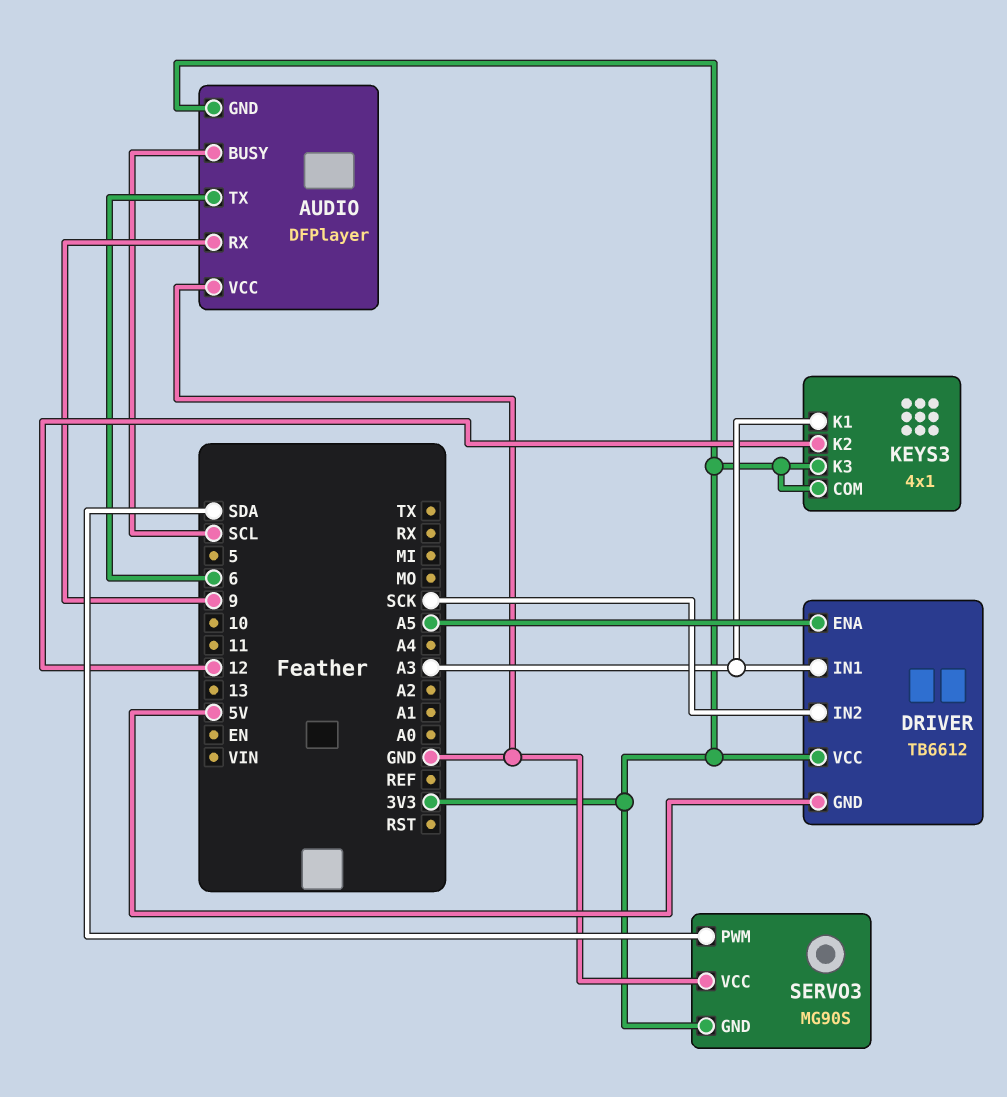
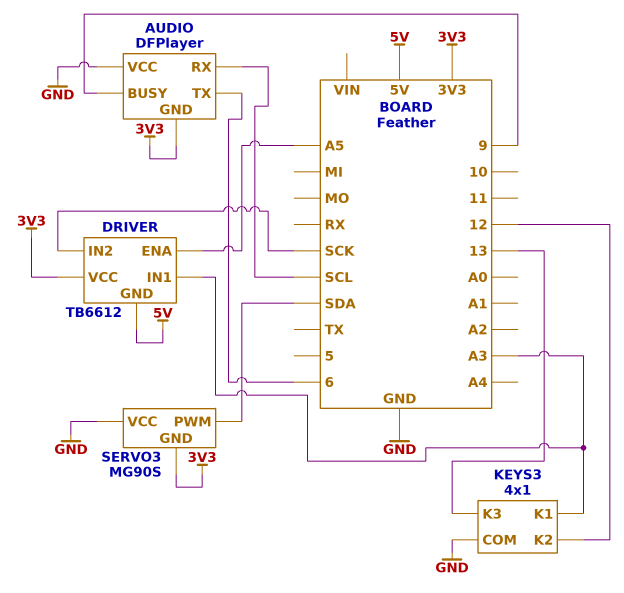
AUDIO pin BUSY: SCL -> 9
AUDIO pin RX: 9 -> SCL
KEYS3 pin COM: 3V3 -> GND
KEYS3 pin K3: 3V3 -> 13

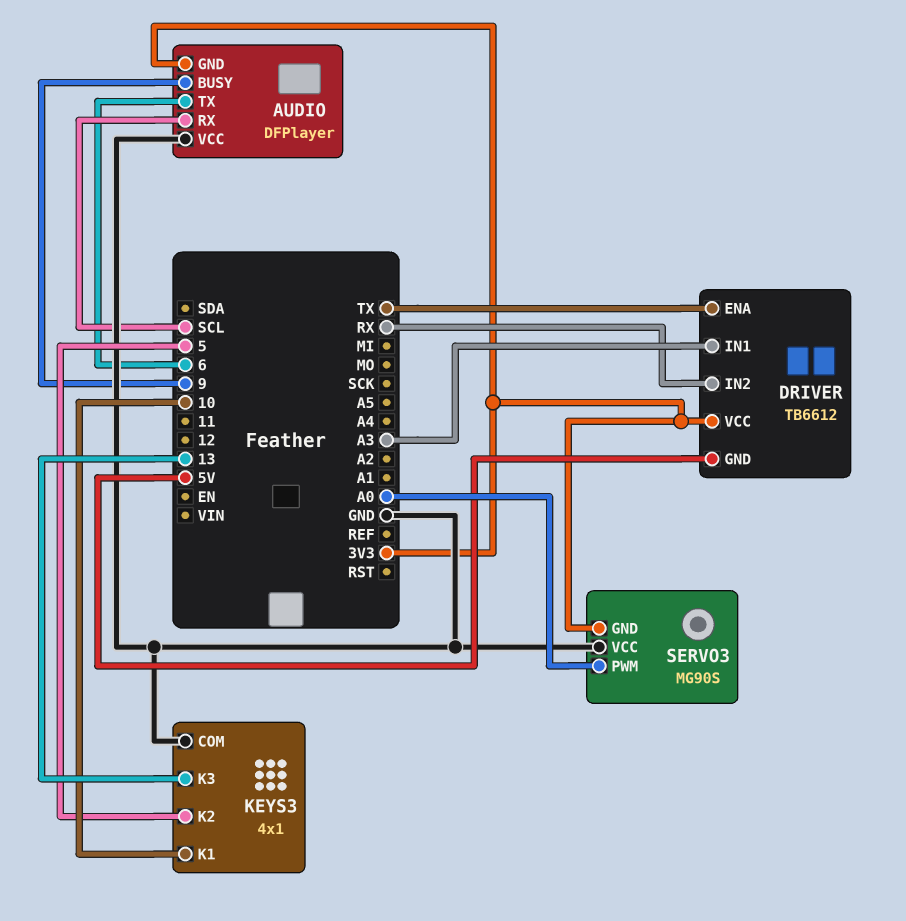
DRIVER pin ENA: A5 -> TX
DRIVER pin IN2: SCK -> RX
KEYS3 pin K1: A3 -> 10
KEYS3 pin K2: 12 -> 5
SERVO3 pin PWM: SDA -> A0

